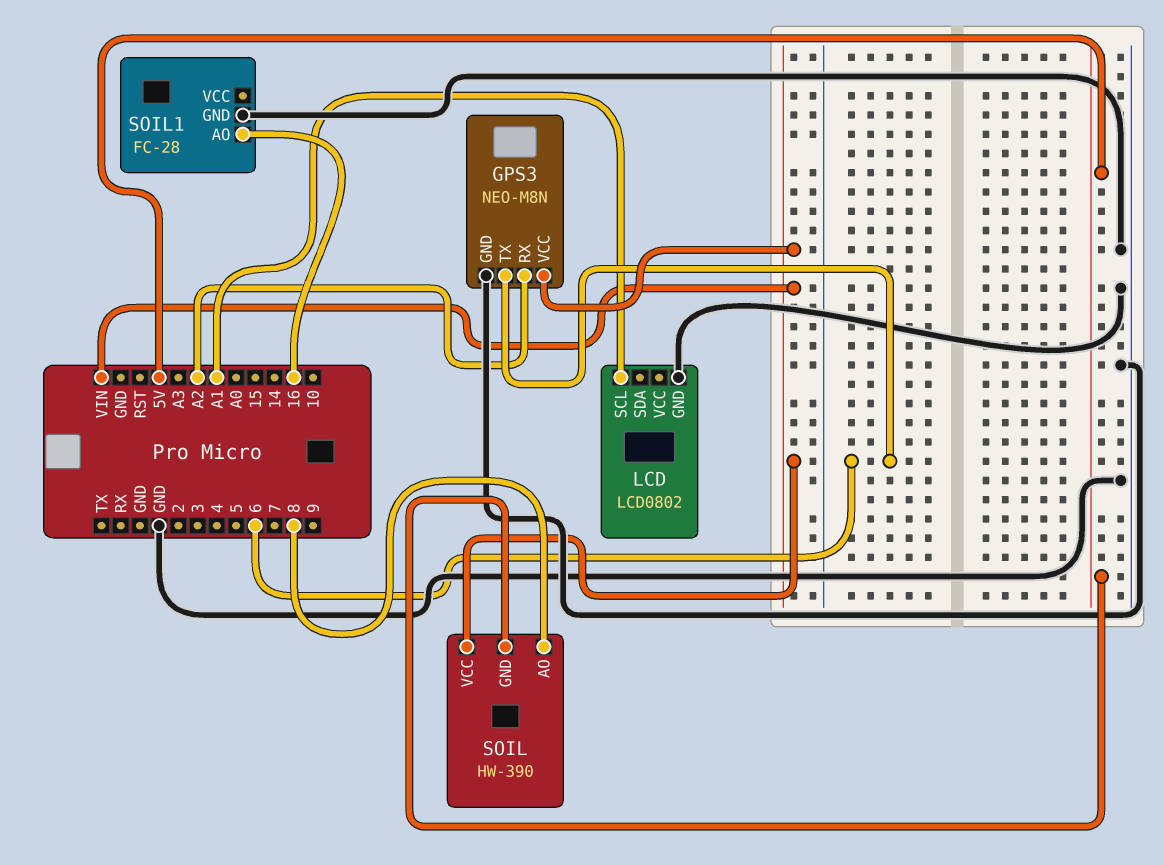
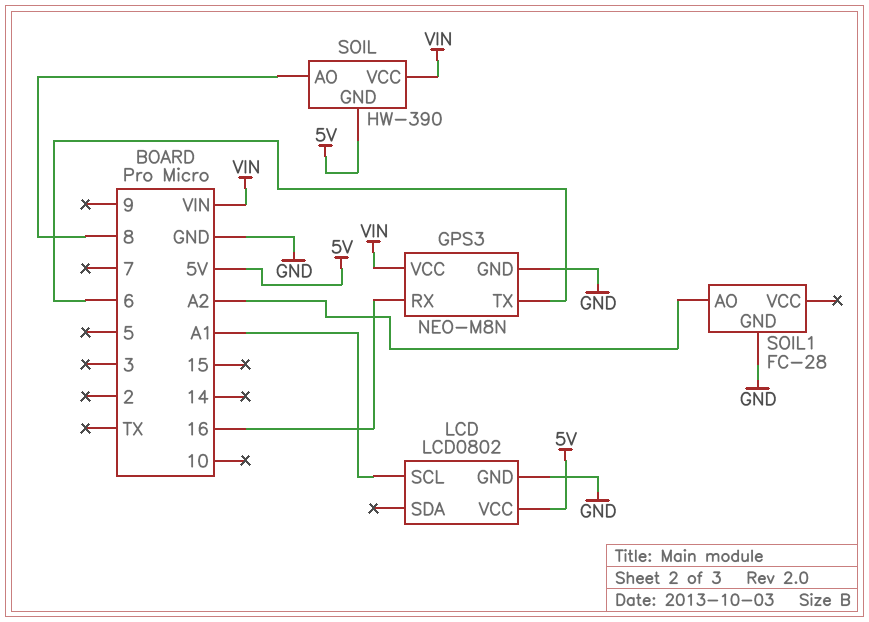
GPS3 pin RX: A2 -> 16
LCD pin VCC: none -> 5V
SOIL1 pin AO: 16 -> A2

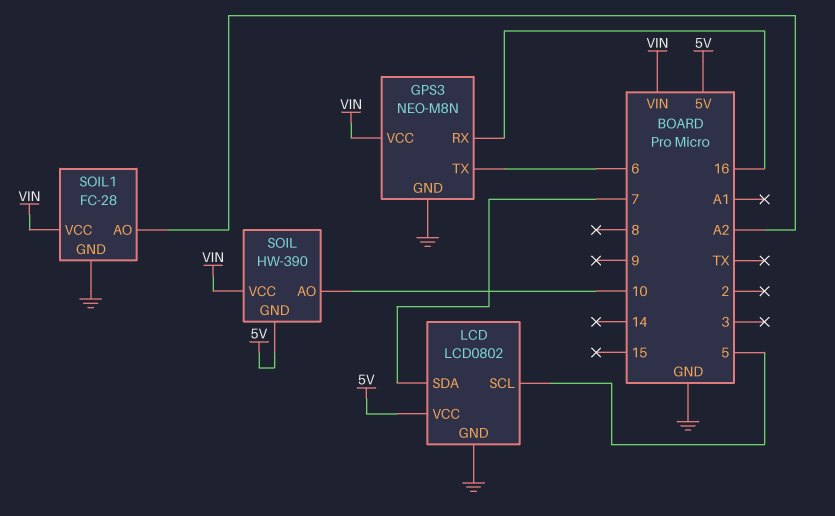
LCD pin SCL: A1 -> 5
LCD pin SDA: none -> 7
SOIL pin AO: 8 -> 10
SOIL1 pin VCC: none -> VIN

